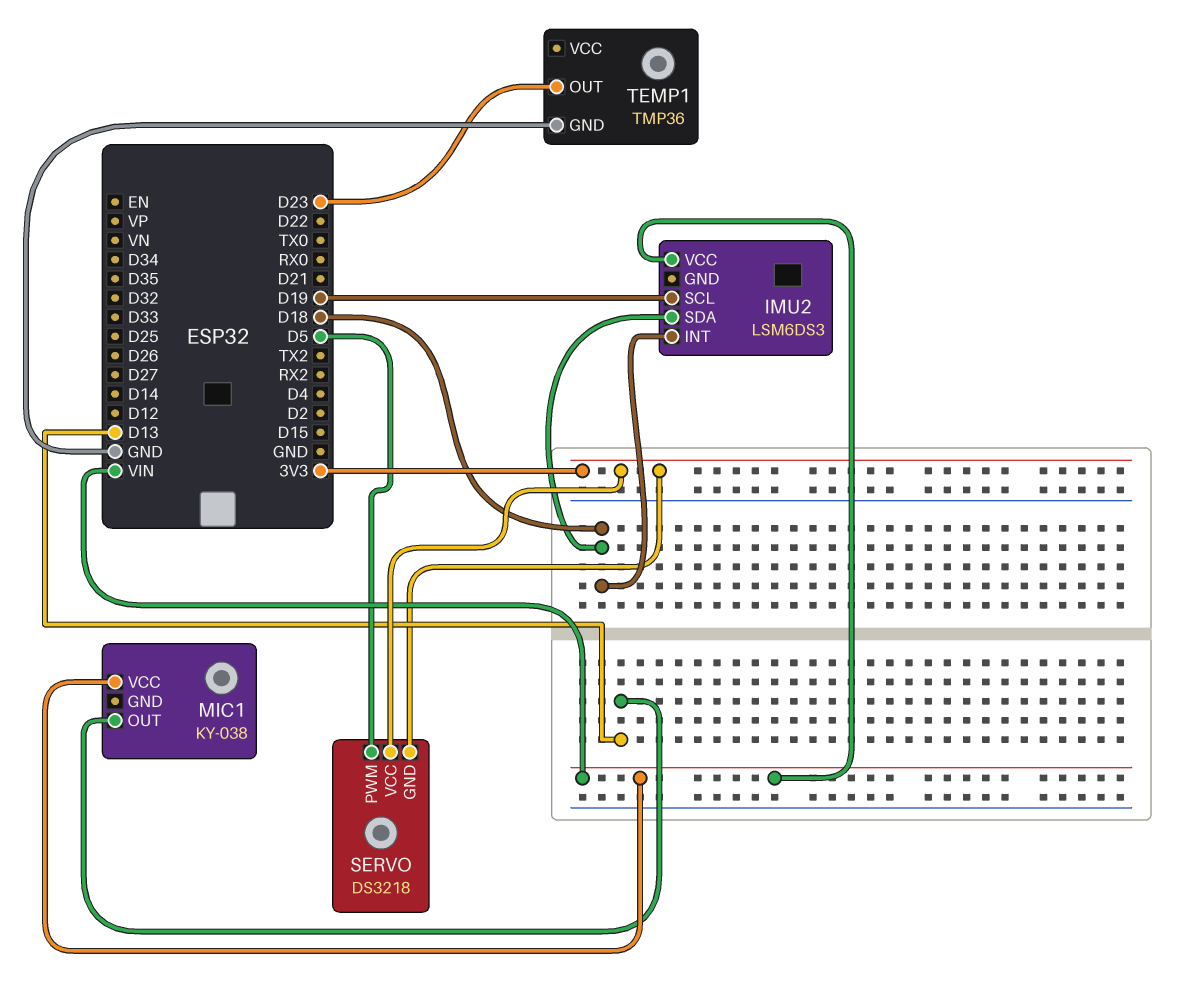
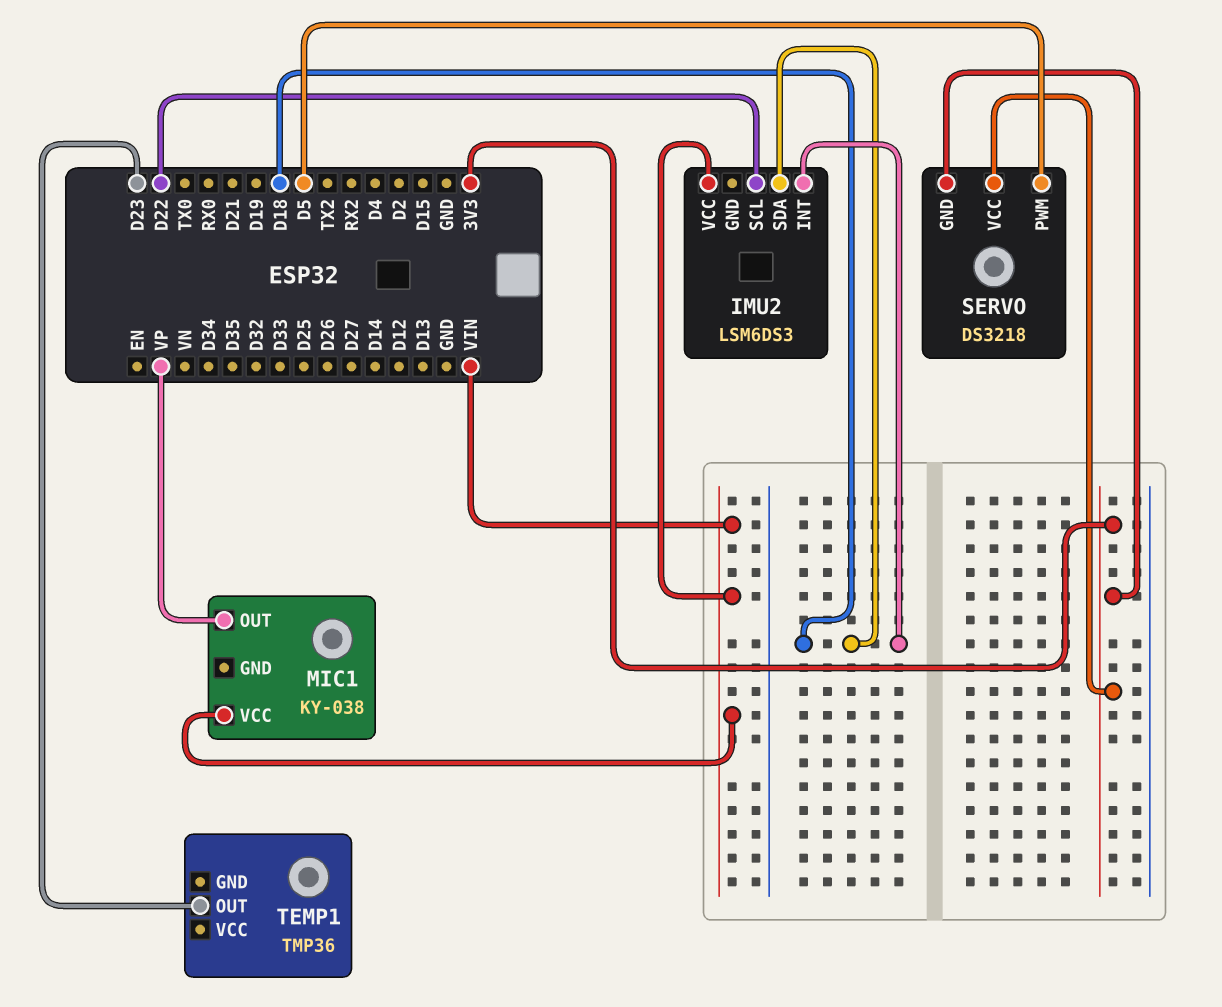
IMU2 pin SCL: D19 -> D22
MIC1 pin OUT: D13 -> VP
TEMP1 pin GND: GND -> none

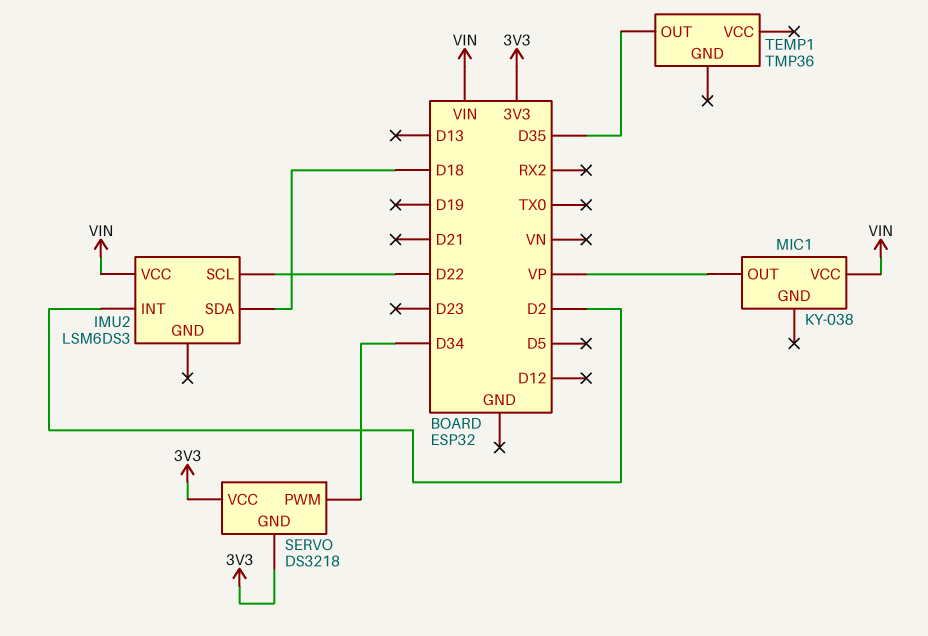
IMU2 pin INT: D18 -> D2
SERVO pin PWM: D5 -> D34
TEMP1 pin OUT: D23 -> D35

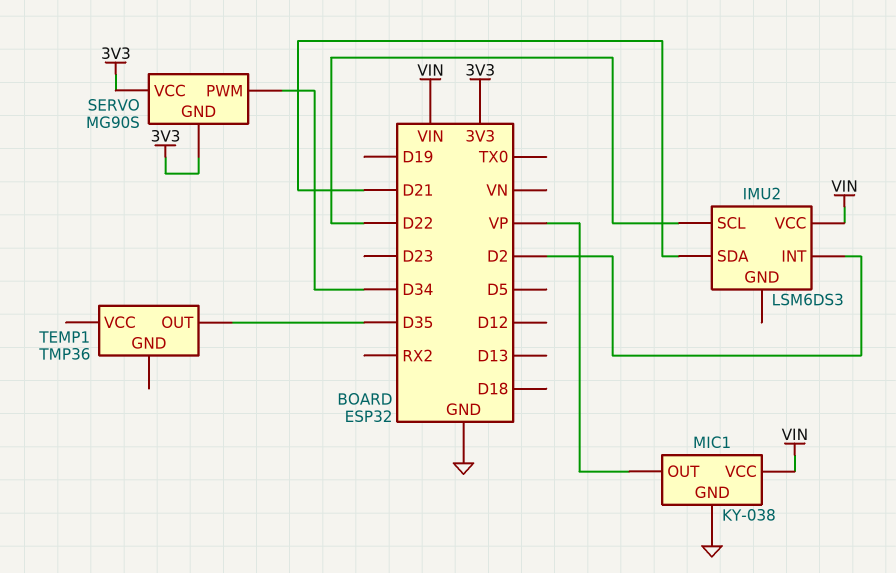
IMU2 pin SDA: D18 -> D21
MIC1 pin GND: none -> GND
SERVO: DS3218 -> MG90S

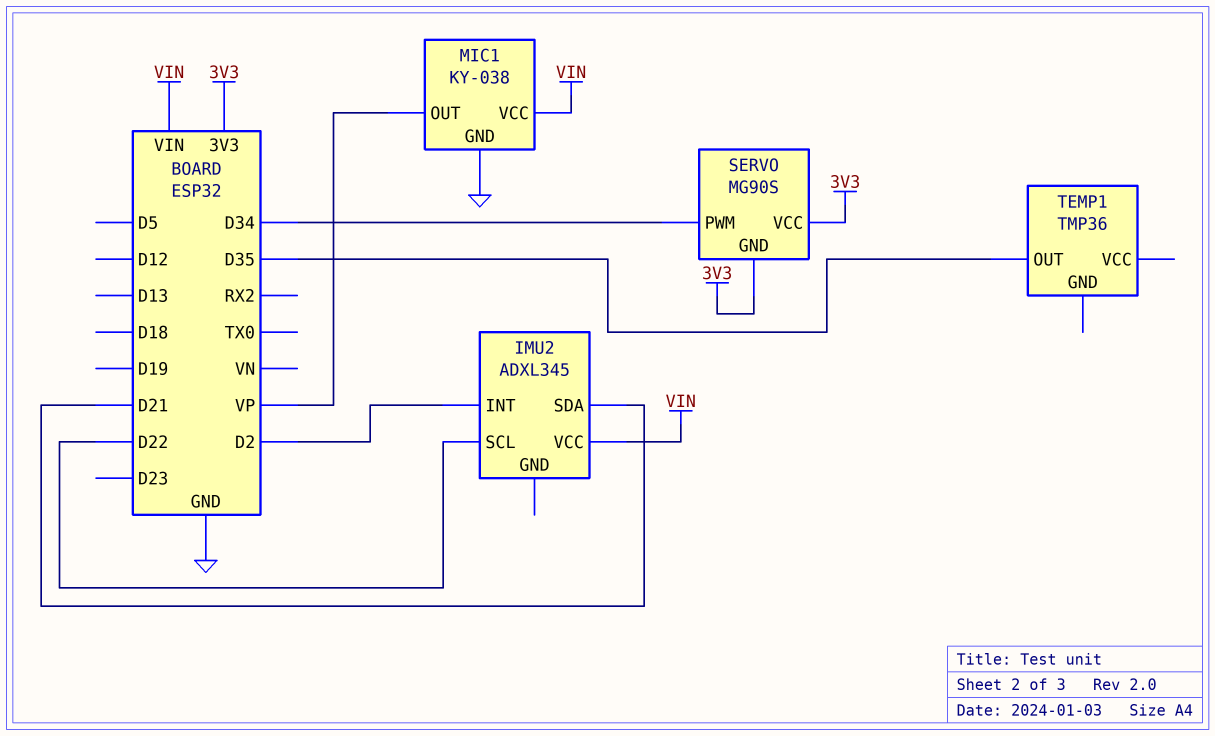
IMU2: LSM6DS3 -> ADXL345

